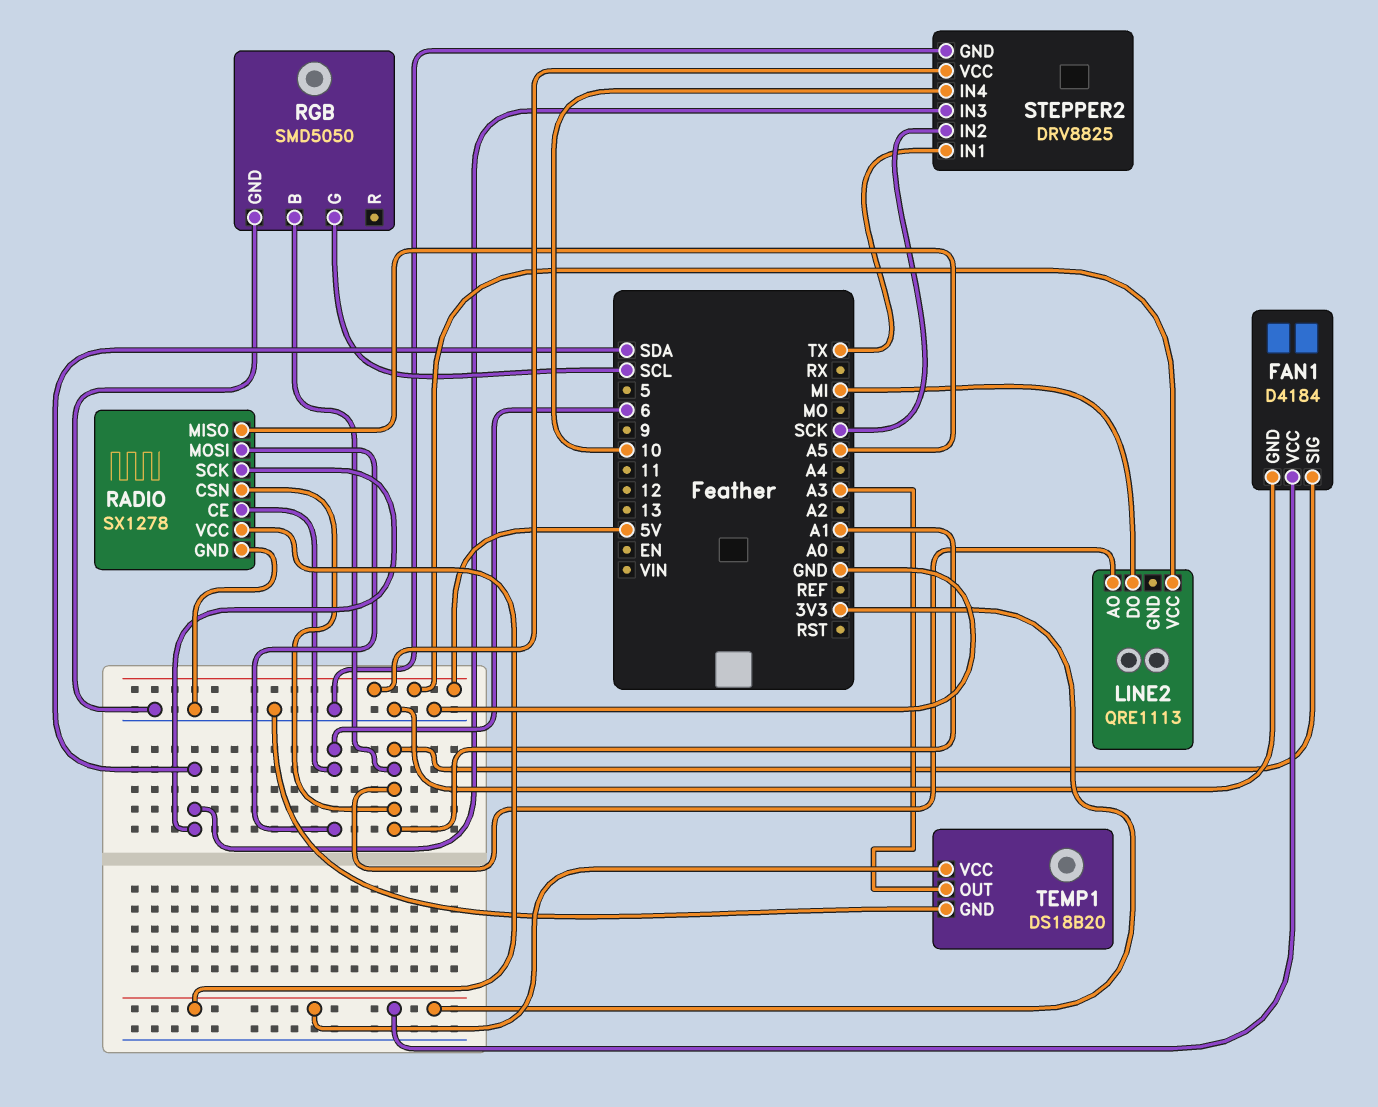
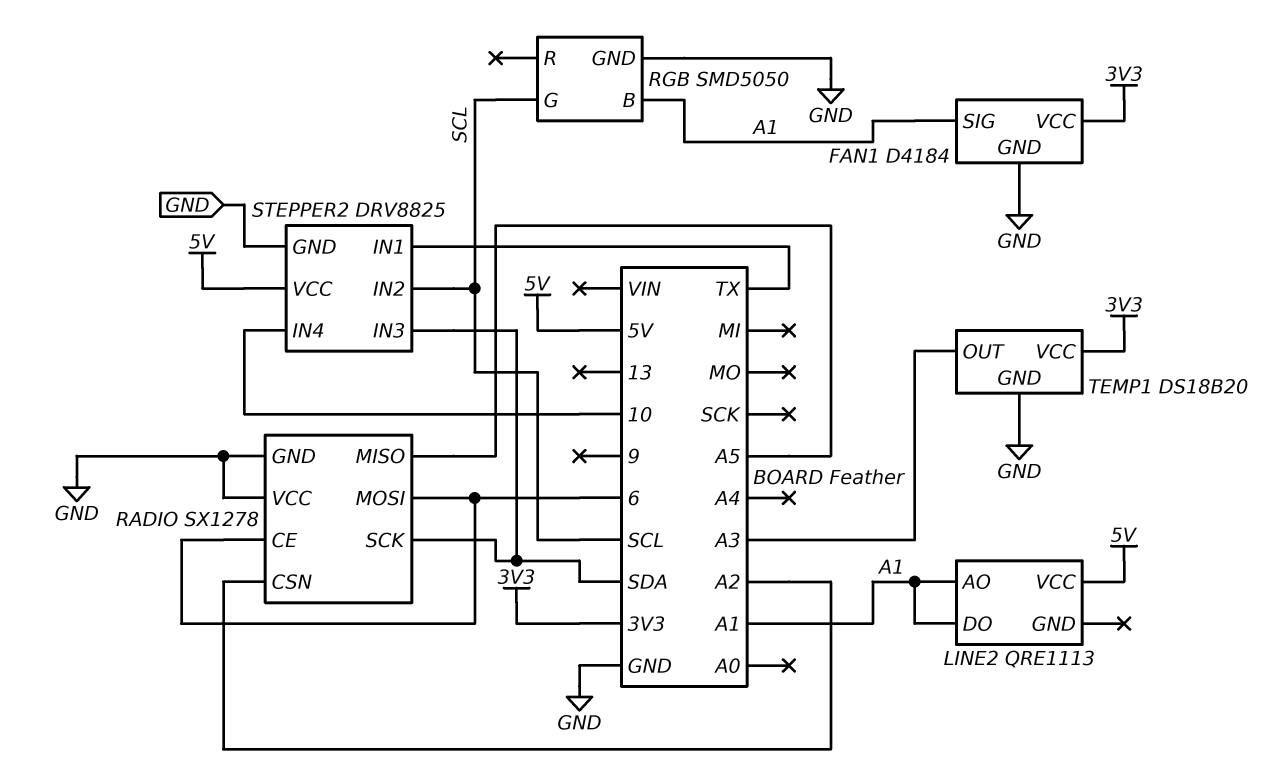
LINE2 pin DO: MI -> A1
RADIO pin CSN: A1 -> A2
RADIO pin VCC: 3V3 -> GND
STEPPER2 pin IN2: SCK -> SCL

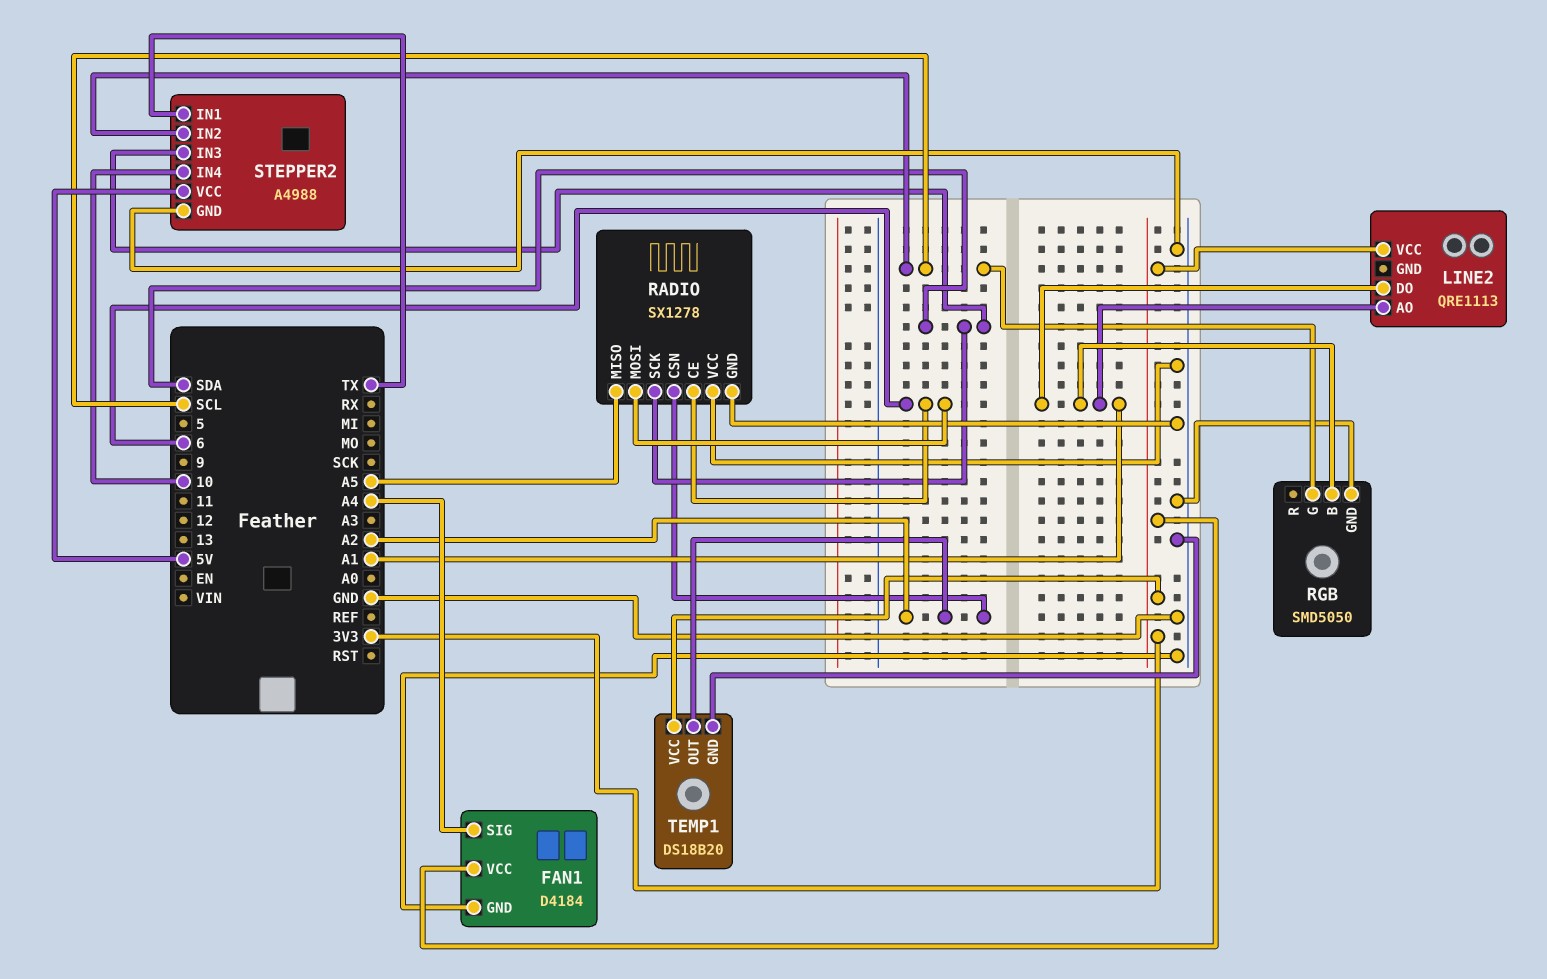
FAN1 pin SIG: A1 -> A4
LINE2 pin VCC: 5V -> 3V3
STEPPER2: DRV8825 -> A4988
TEMP1 pin OUT: A3 -> A2

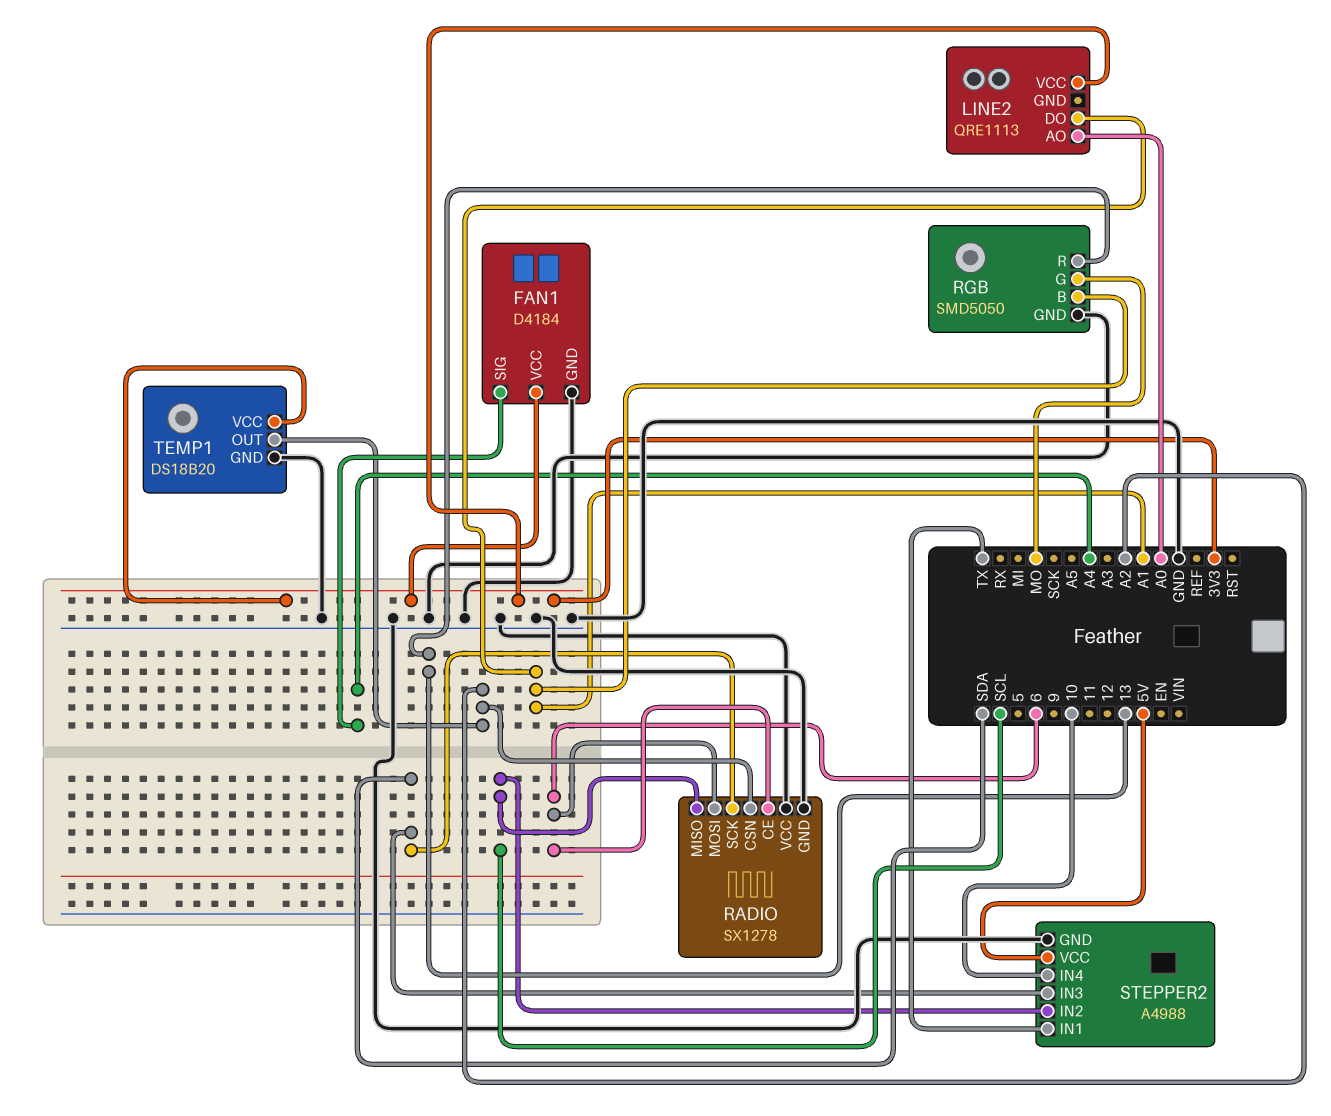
LINE2 pin AO: A1 -> A0
RADIO pin MISO: A5 -> SCL
RGB pin G: SCL -> MO
RGB pin R: none -> 13

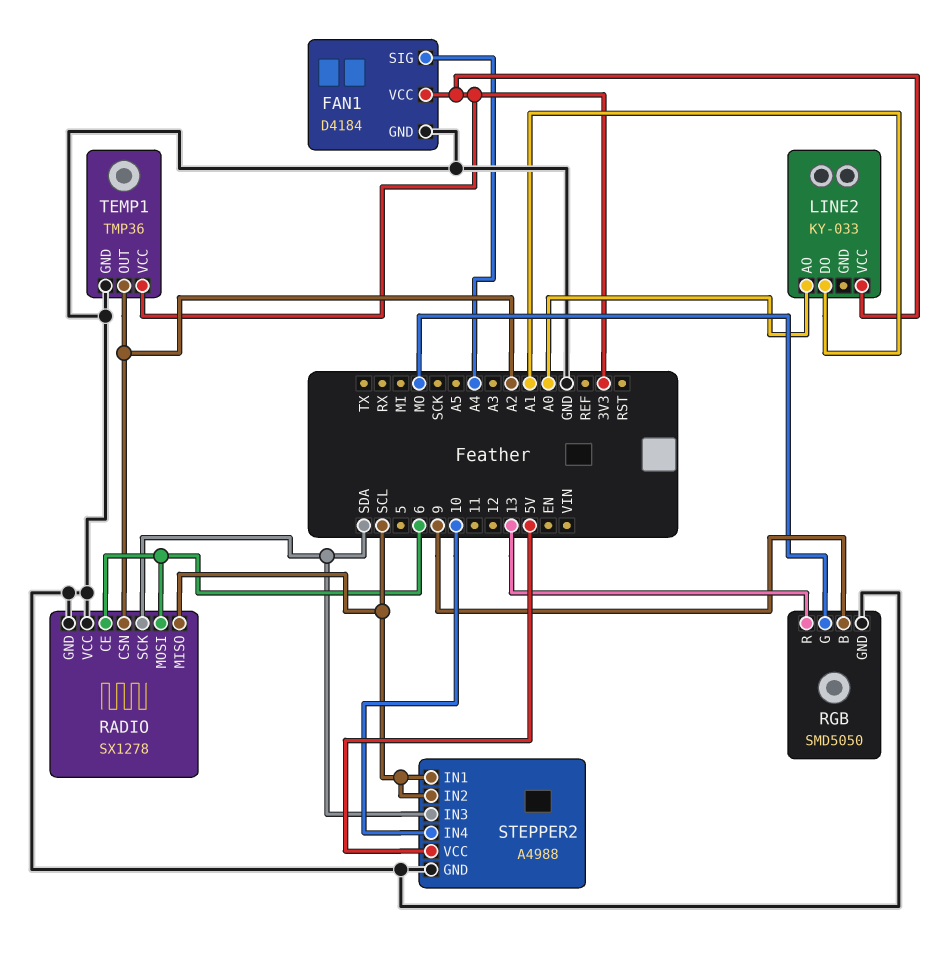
LINE2: QRE1113 -> KY-033
RGB pin B: A1 -> 9
STEPPER2 pin IN1: TX -> SCL
TEMP1: DS18B20 -> TMP36

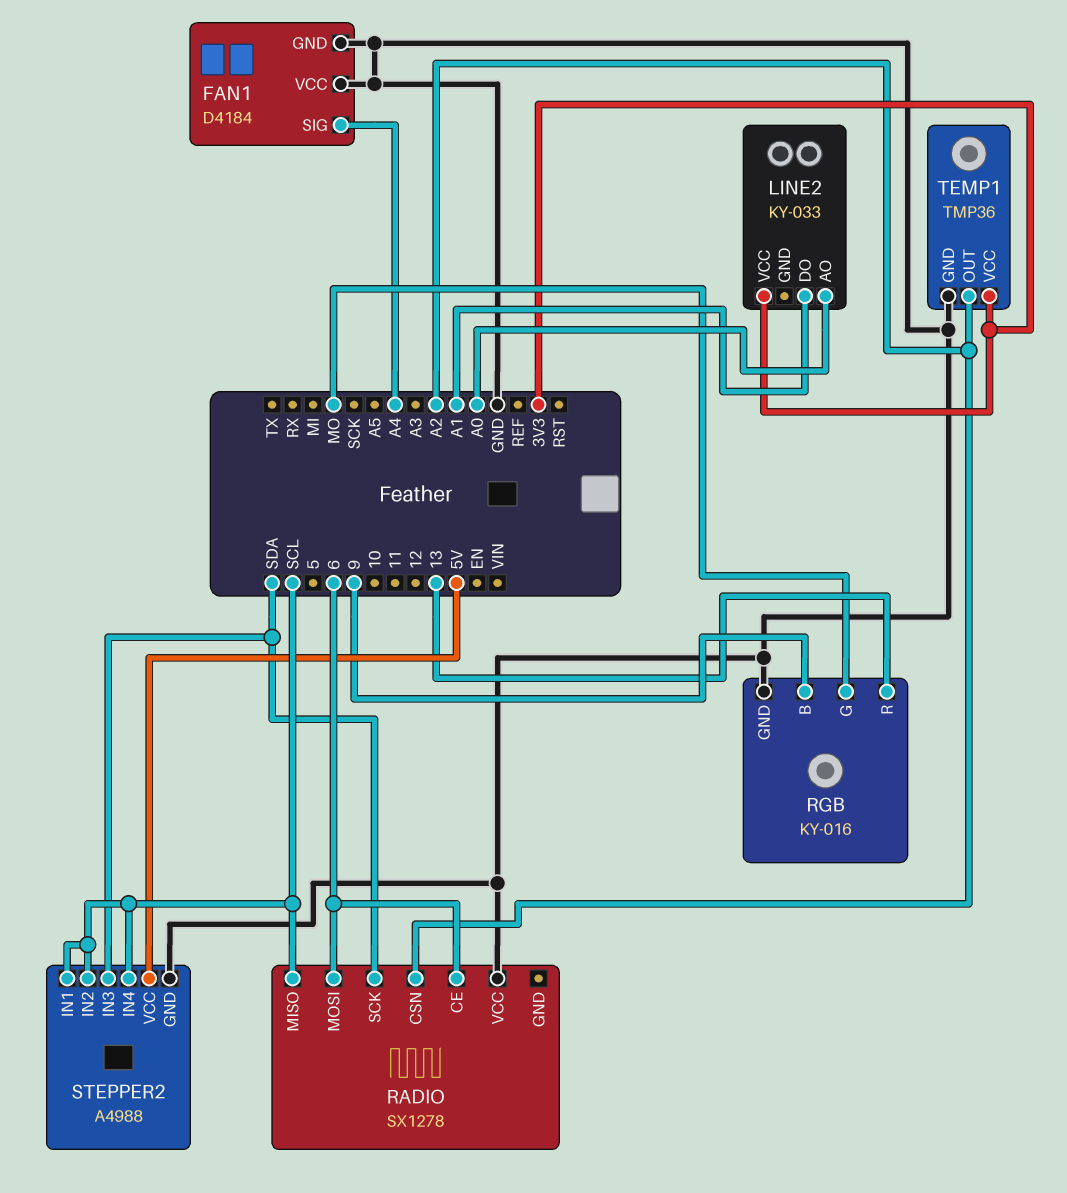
FAN1 pin VCC: 3V3 -> GND
RADIO pin GND: GND -> none
RGB: SMD5050 -> KY-016
STEPPER2 pin IN4: 10 -> SCL

